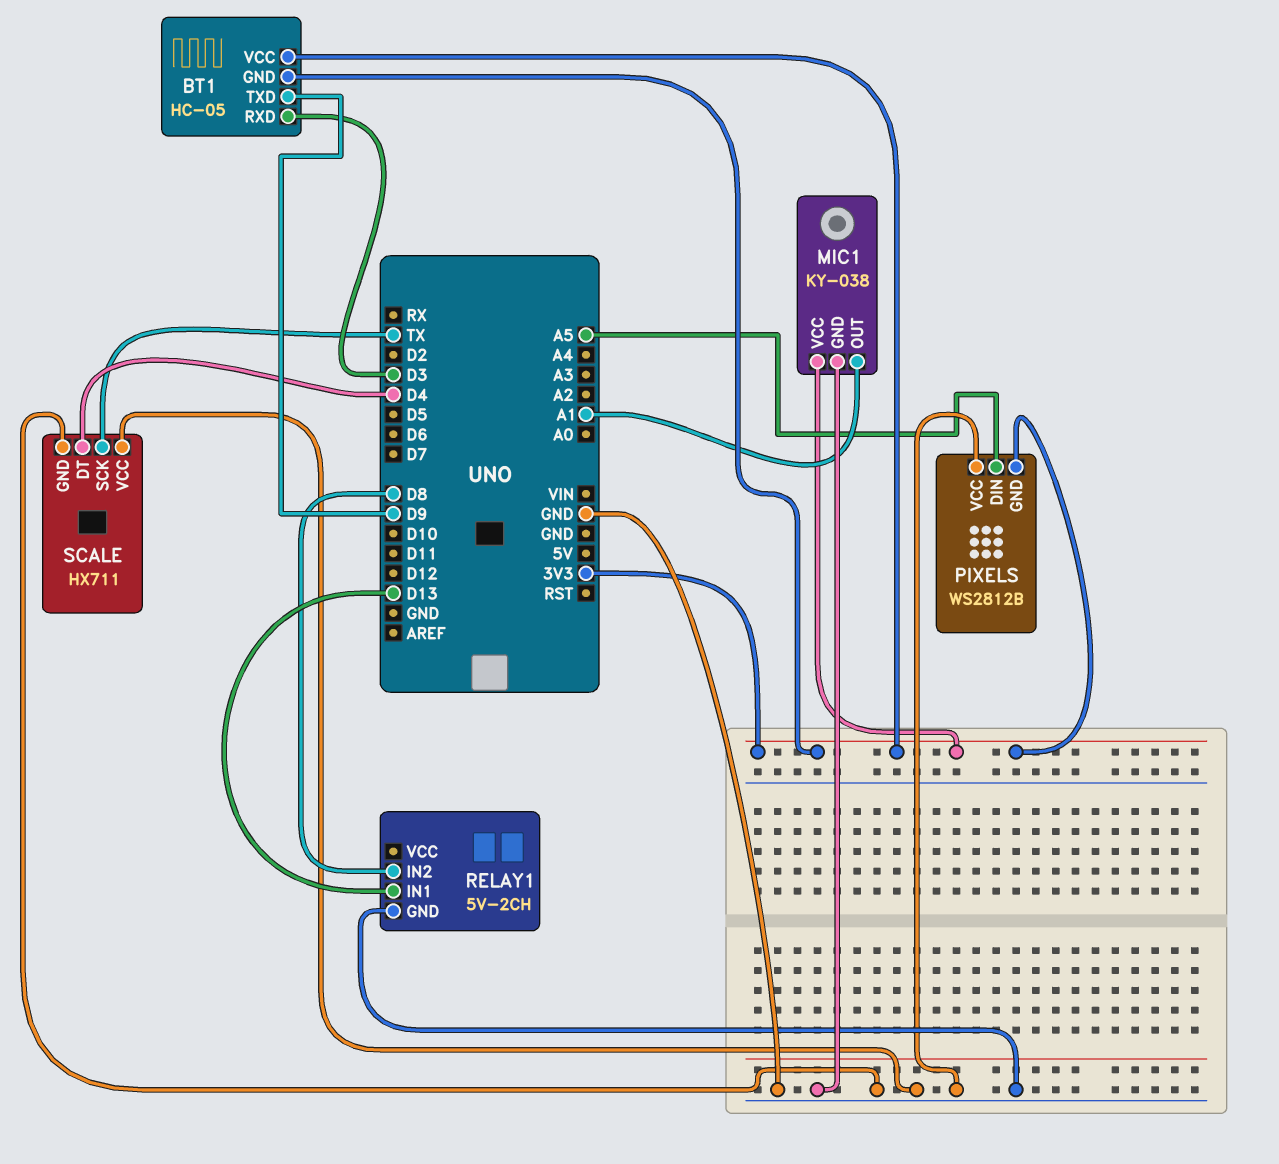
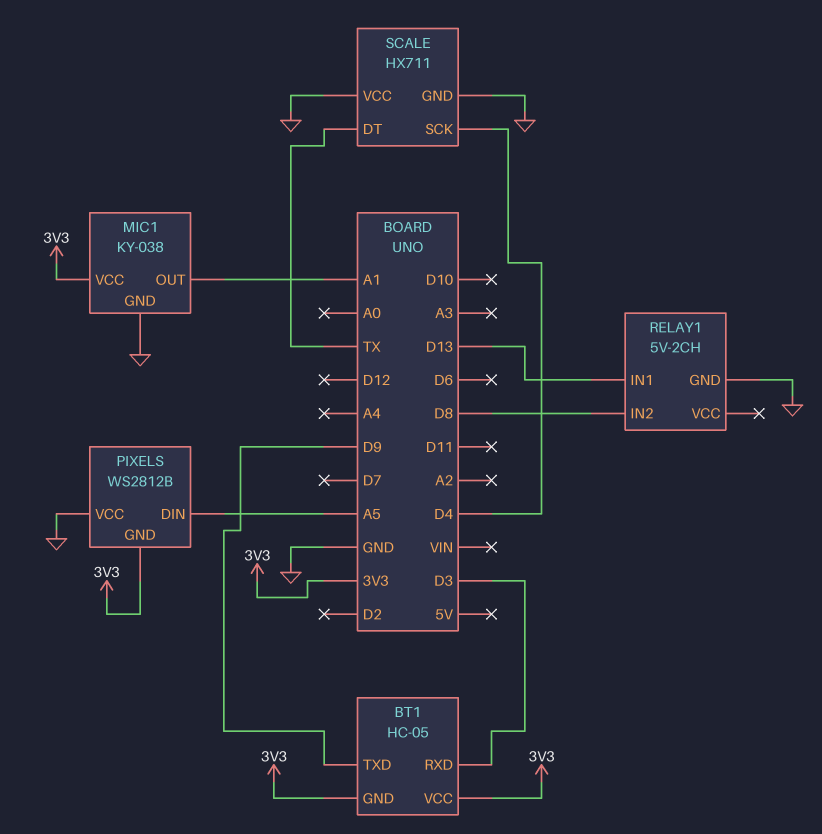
SCALE pin DT: D4 -> TX
SCALE pin SCK: TX -> D4

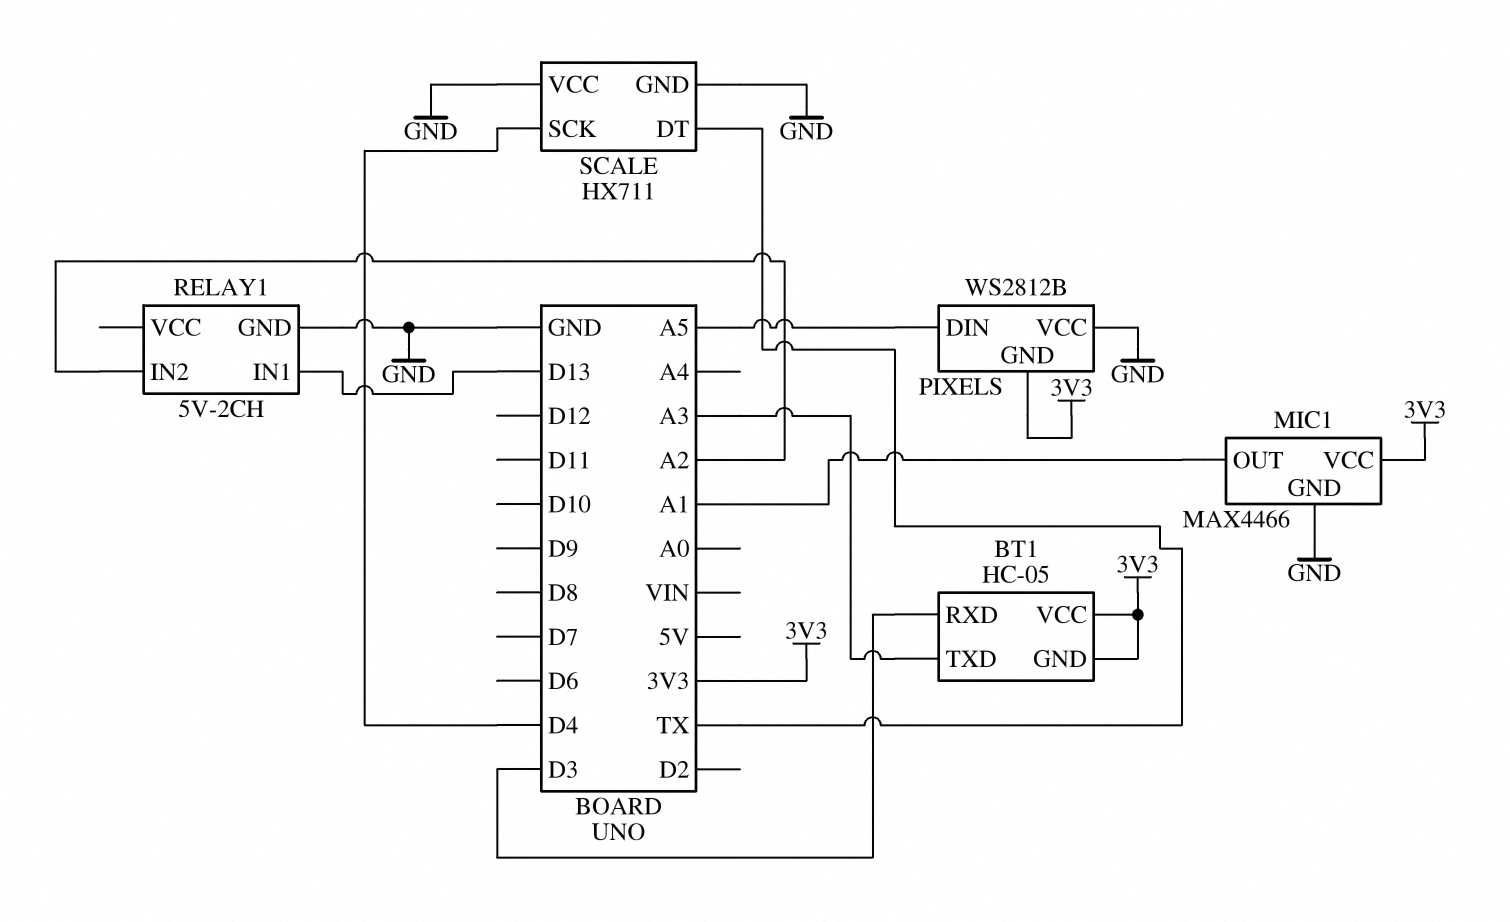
BT1 pin TXD: D9 -> A3
MIC1: KY-038 -> MAX4466
RELAY1 pin IN2: D8 -> A2

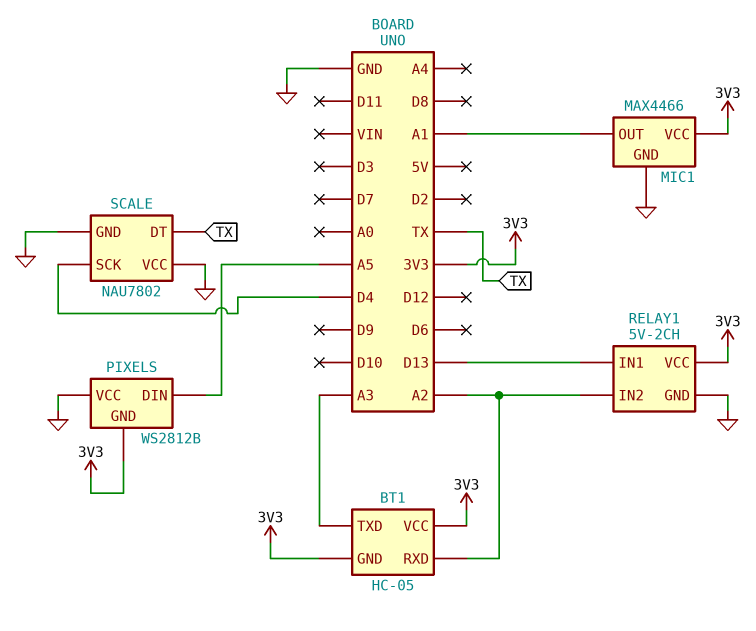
BT1 pin RXD: D3 -> A2
RELAY1 pin VCC: none -> 3V3
SCALE: HX711 -> NAU7802

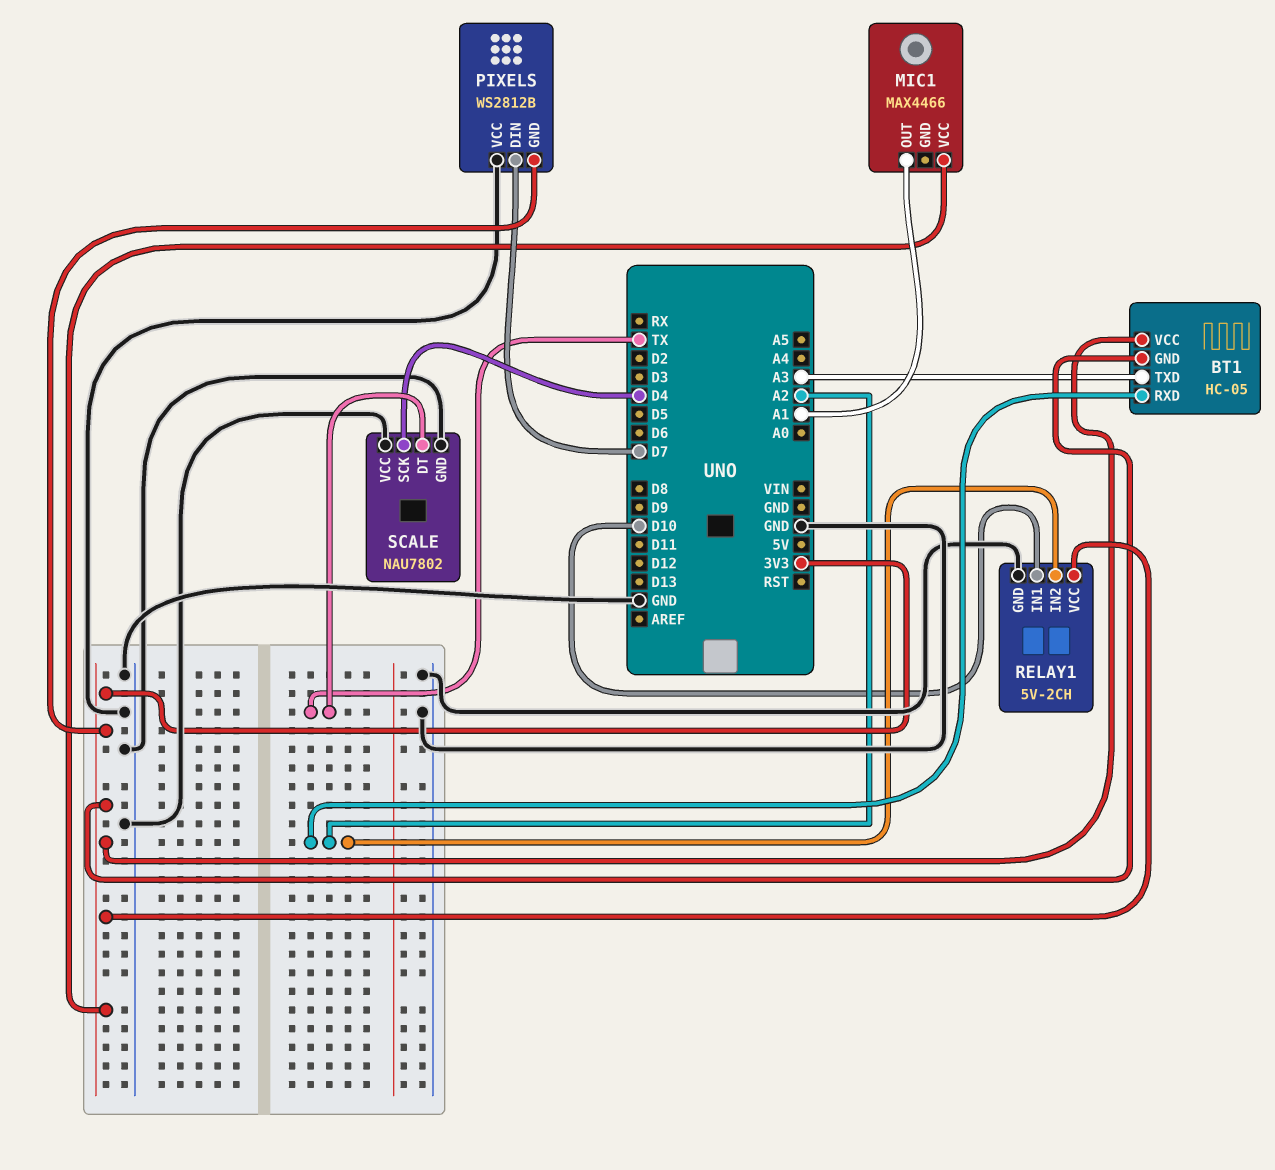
MIC1 pin GND: GND -> none
PIXELS pin DIN: A5 -> D7
RELAY1 pin IN1: D13 -> D10

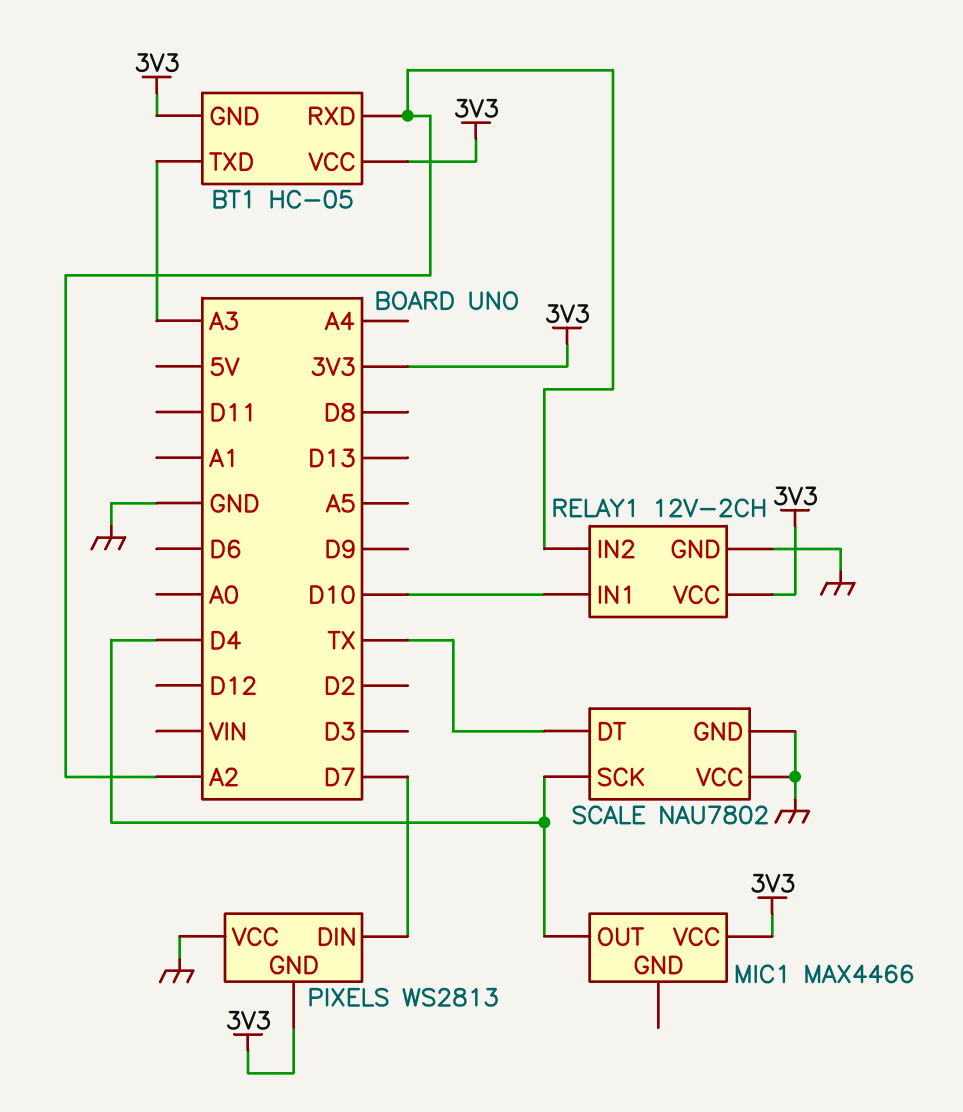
MIC1 pin OUT: A1 -> D4
PIXELS: WS2812B -> WS2813
RELAY1: 5V-2CH -> 12V-2CH

